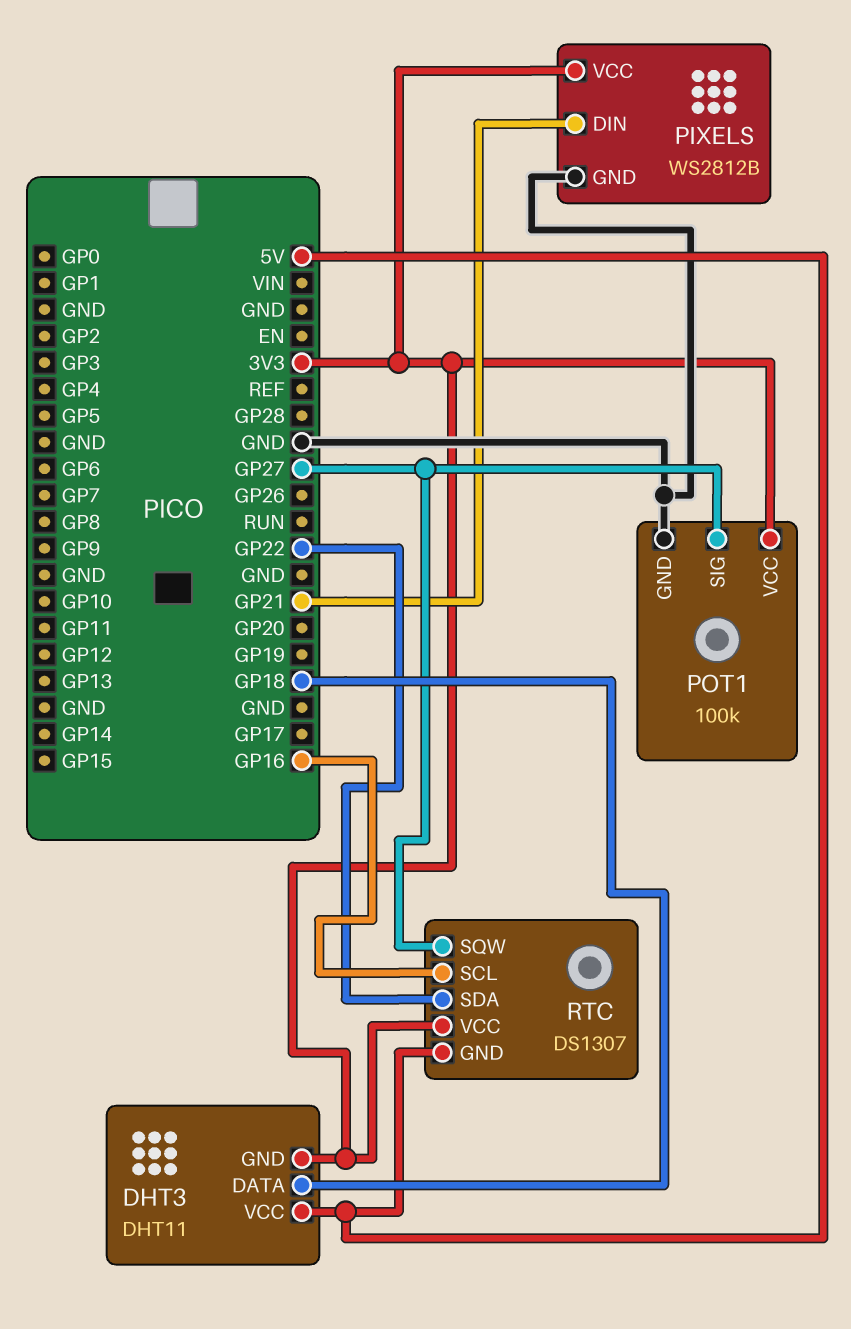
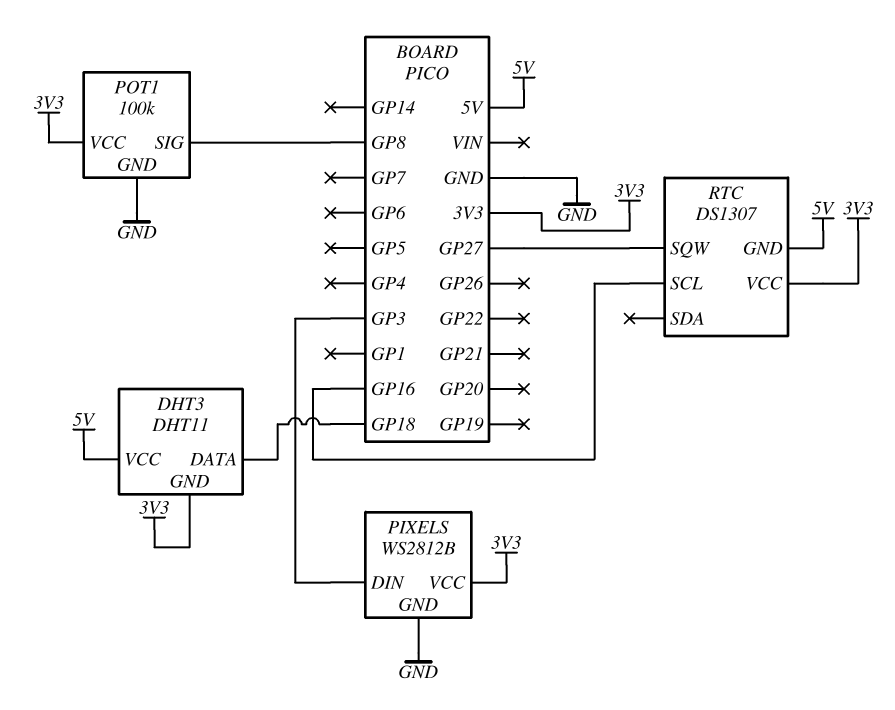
PIXELS pin DIN: GP21 -> GP3
POT1 pin SIG: GP27 -> GP8
RTC pin SDA: GP22 -> none

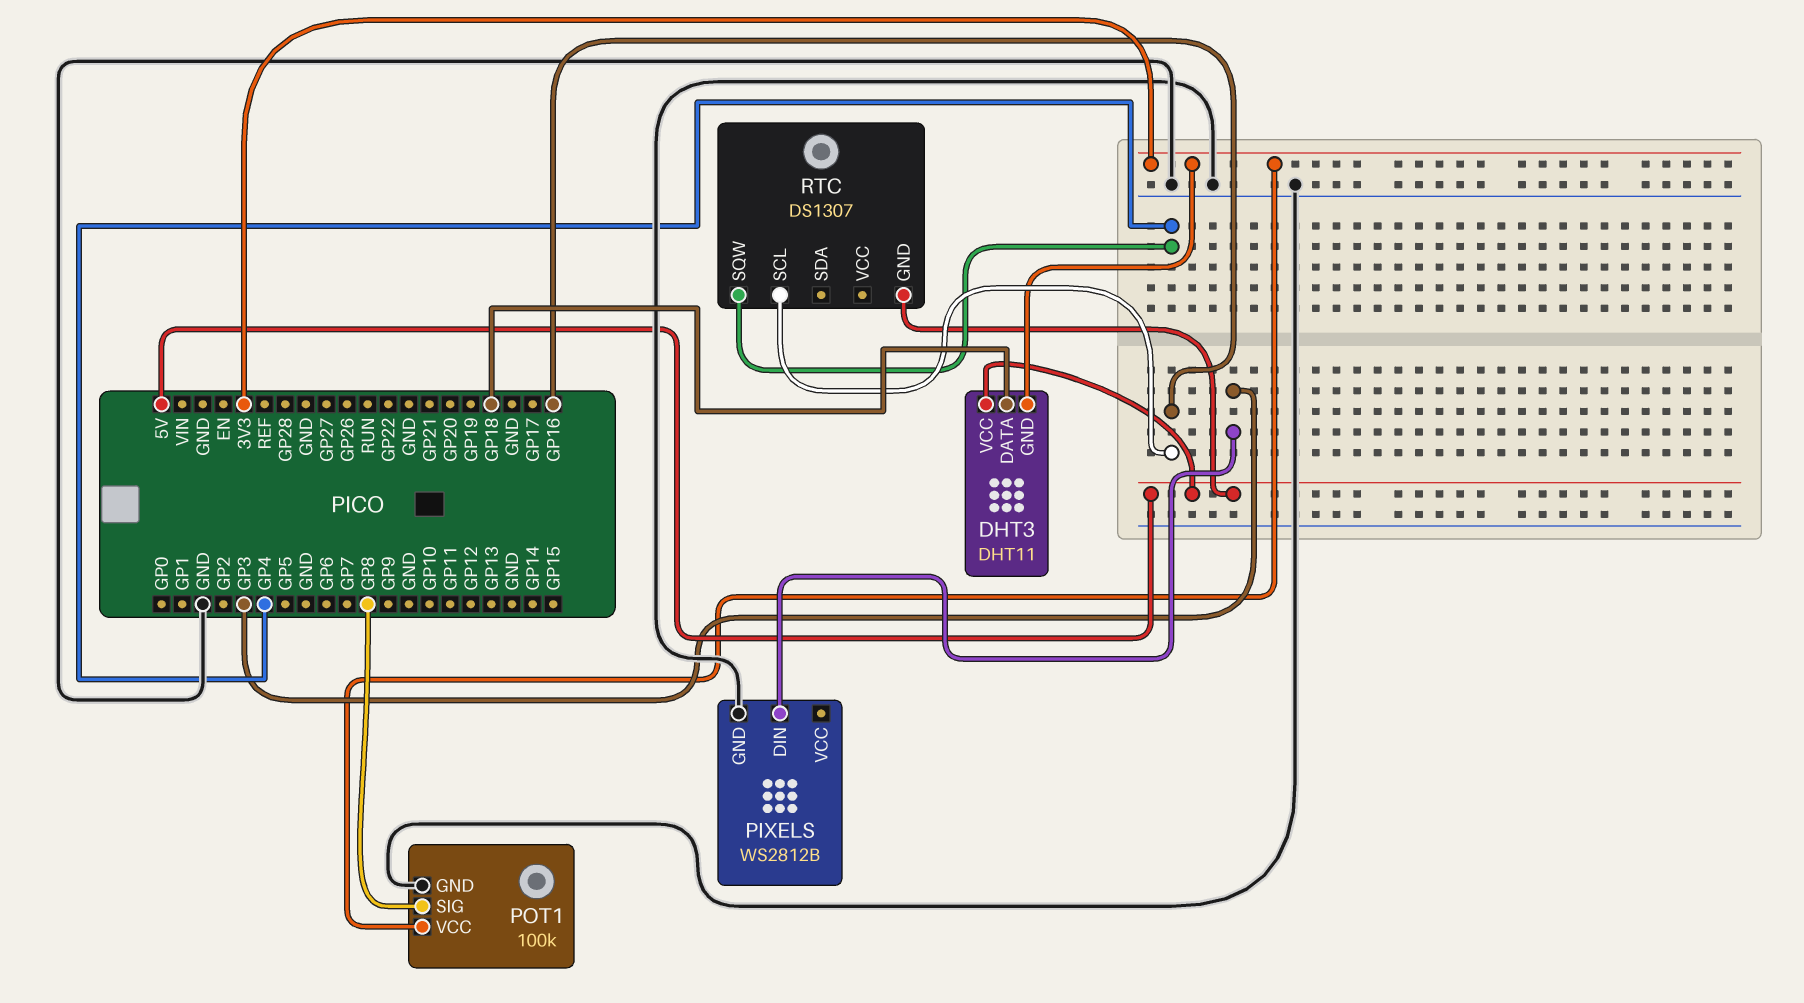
PIXELS pin VCC: 3V3 -> none
RTC pin SQW: GP27 -> GP4
RTC pin VCC: 3V3 -> none

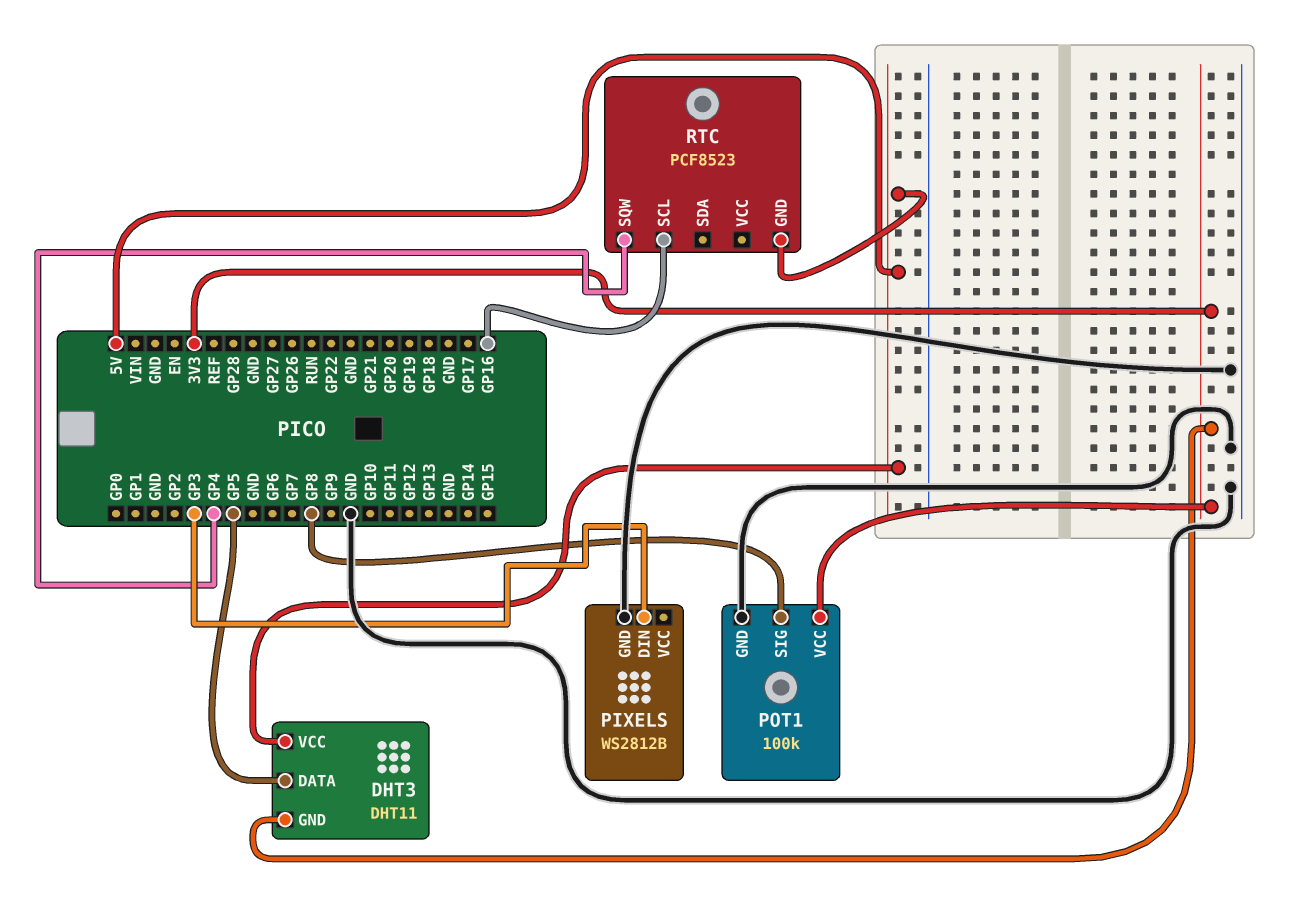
DHT3 pin DATA: GP18 -> GP5
RTC: DS1307 -> PCF8523

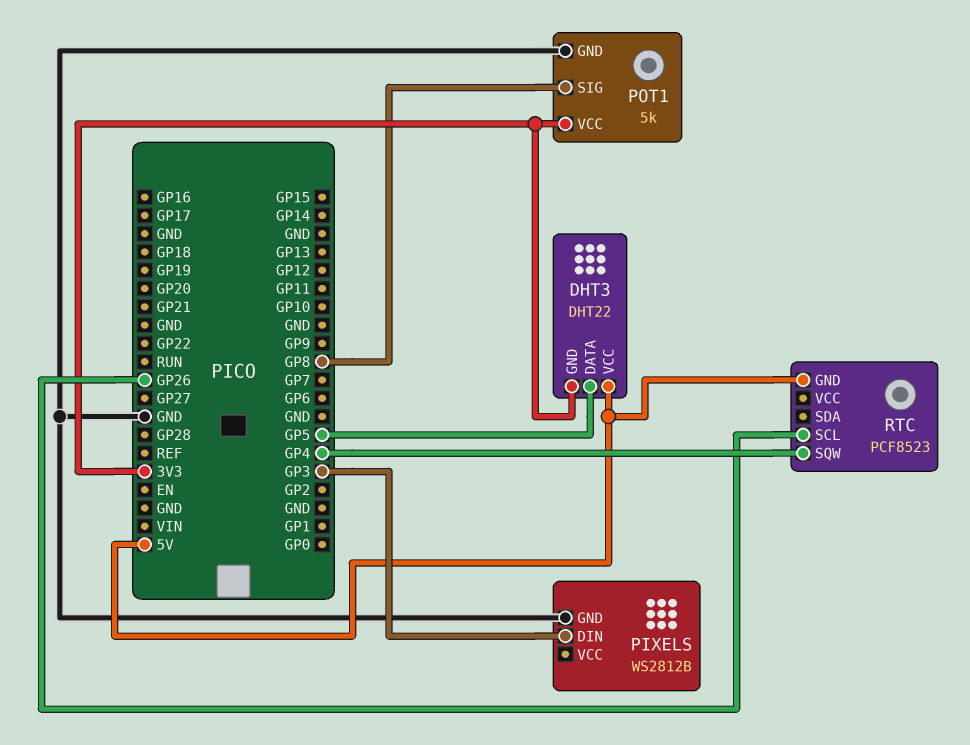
DHT3: DHT11 -> DHT22
POT1: 100k -> 5k
RTC pin SCL: GP16 -> GP26

